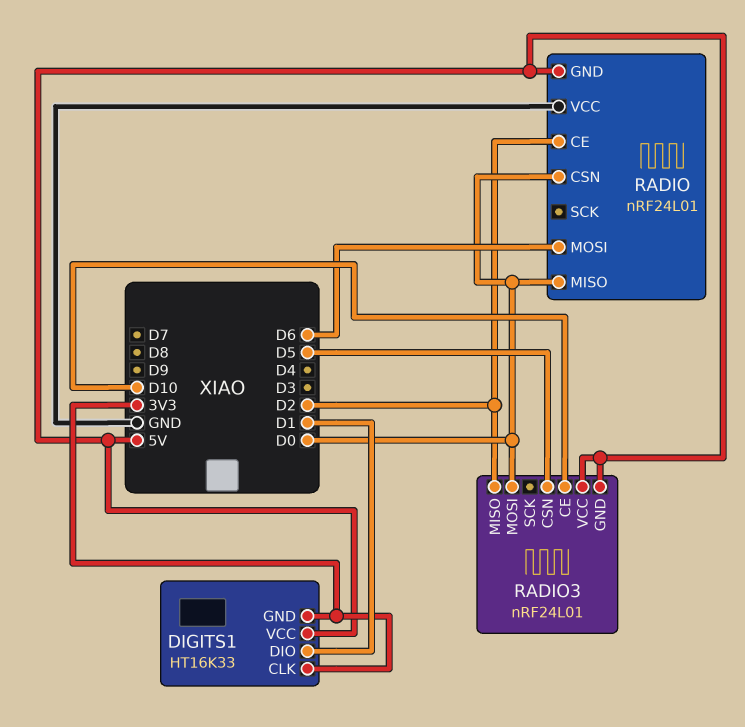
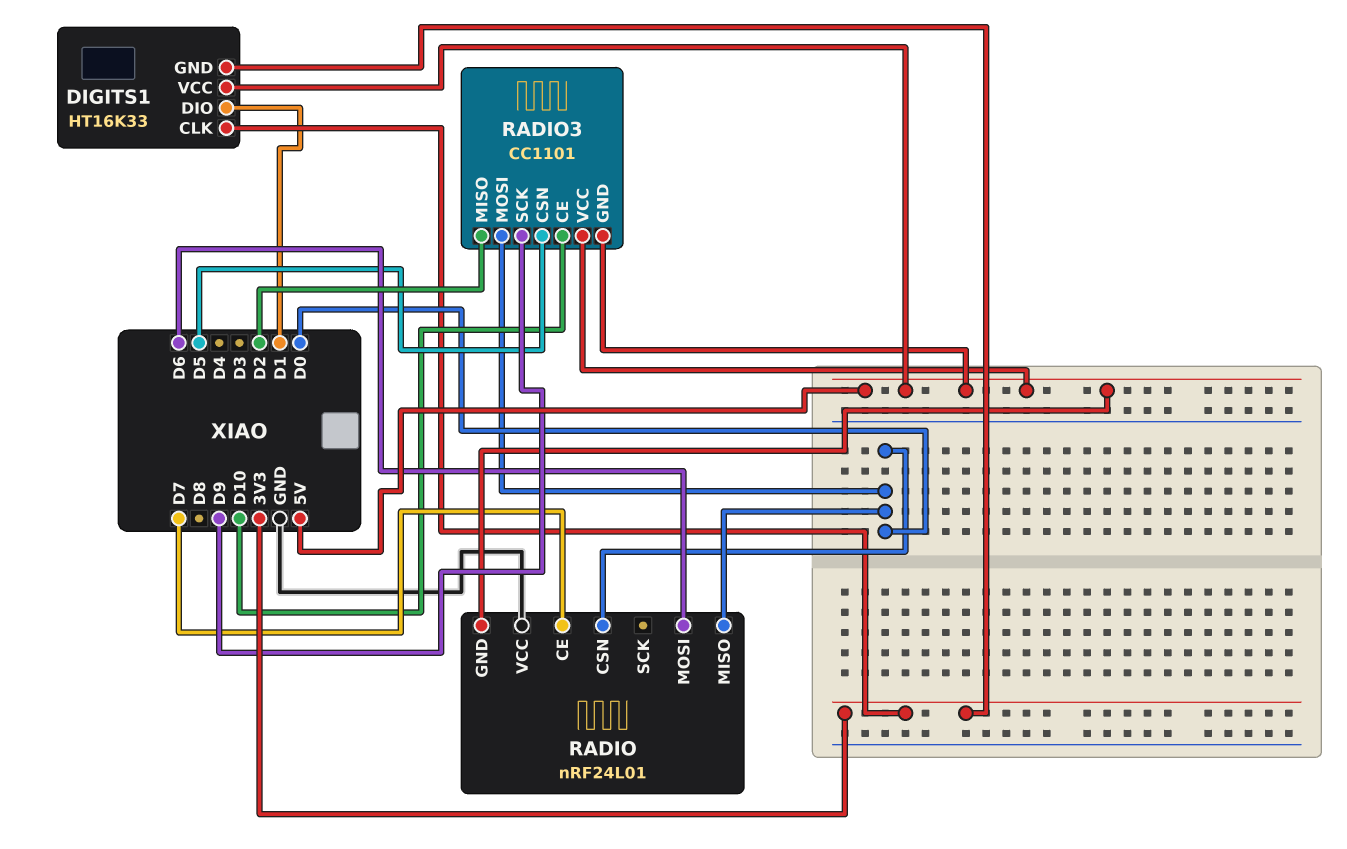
RADIO pin CE: D2 -> D7
RADIO3: nRF24L01 -> CC1101
RADIO3 pin SCK: none -> D9

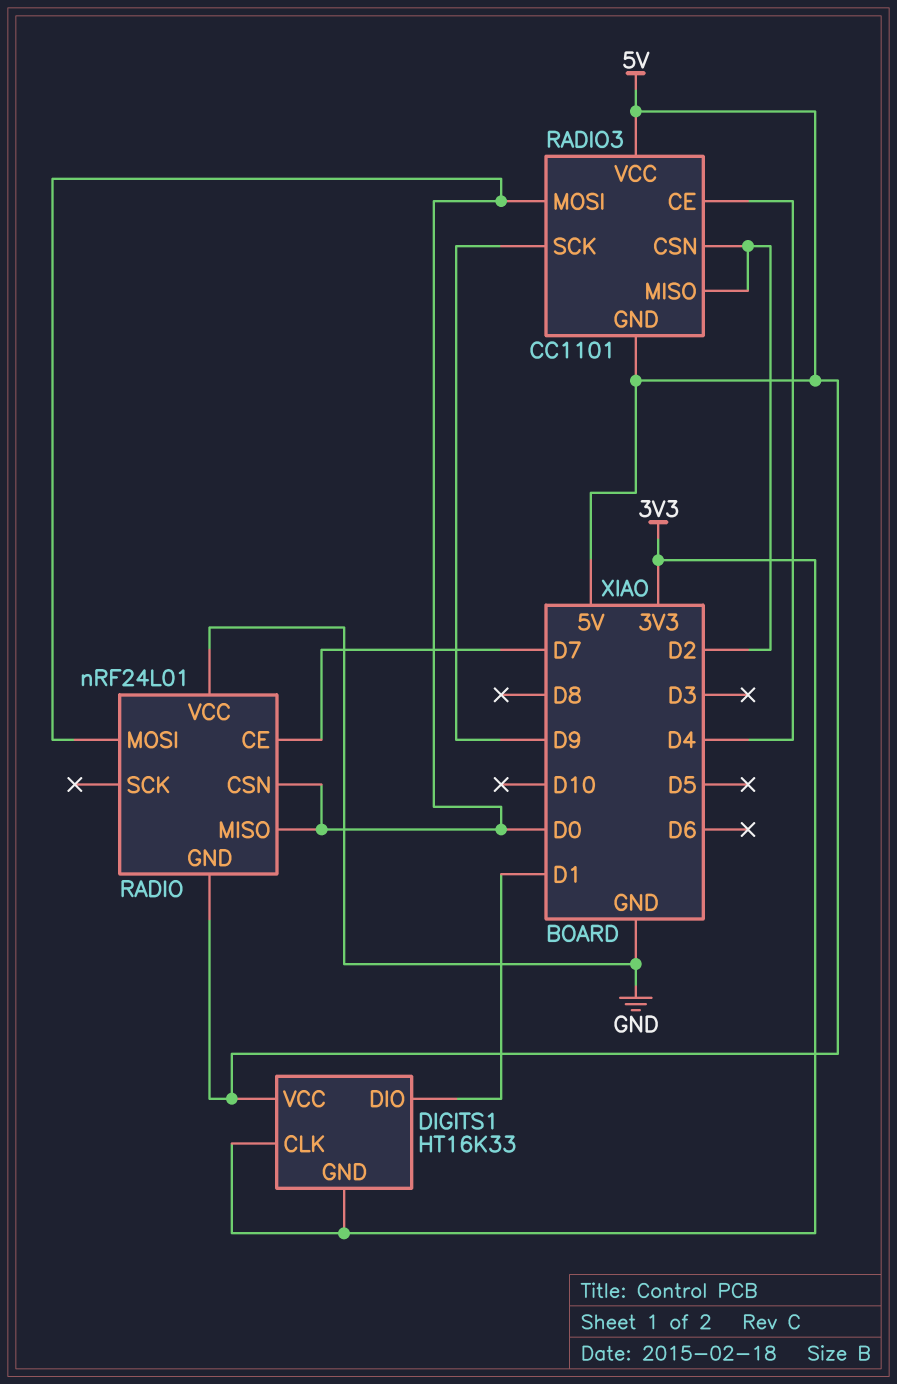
RADIO pin MOSI: D6 -> D0
RADIO3 pin CE: D10 -> D4
RADIO3 pin CSN: D5 -> D2

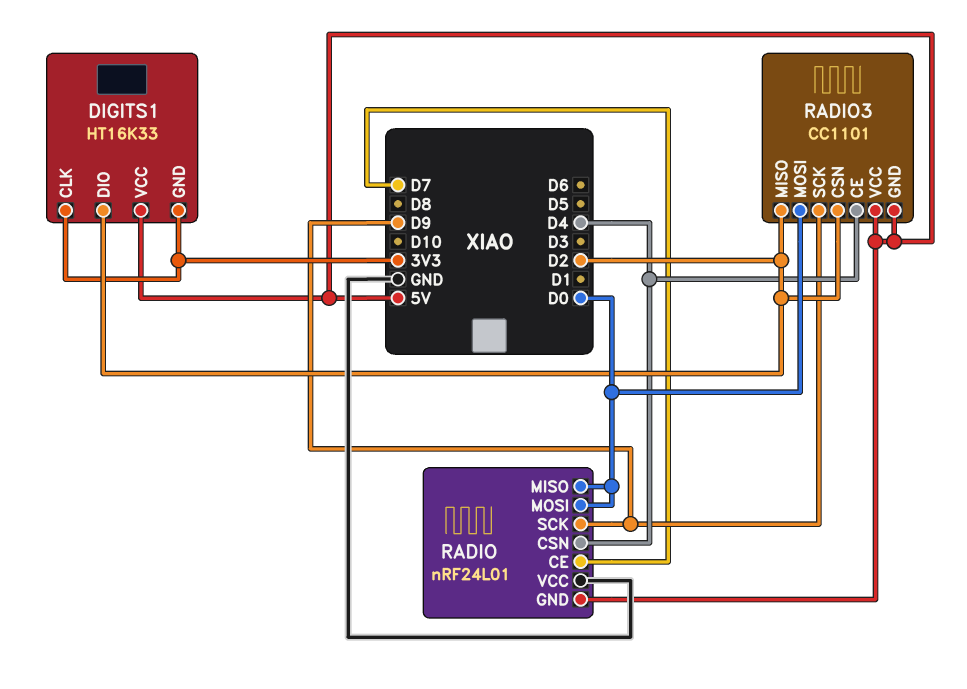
DIGITS1 pin DIO: D1 -> D2
RADIO pin CSN: D0 -> D4
RADIO pin SCK: none -> D9

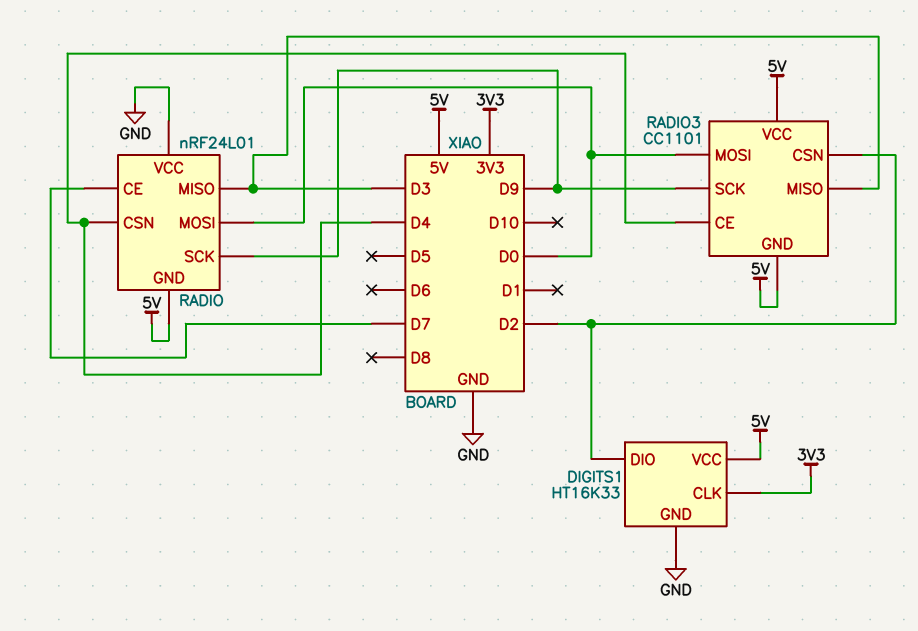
DIGITS1 pin GND: 3V3 -> GND
RADIO pin MISO: D0 -> D3
RADIO3 pin MISO: D2 -> D3

